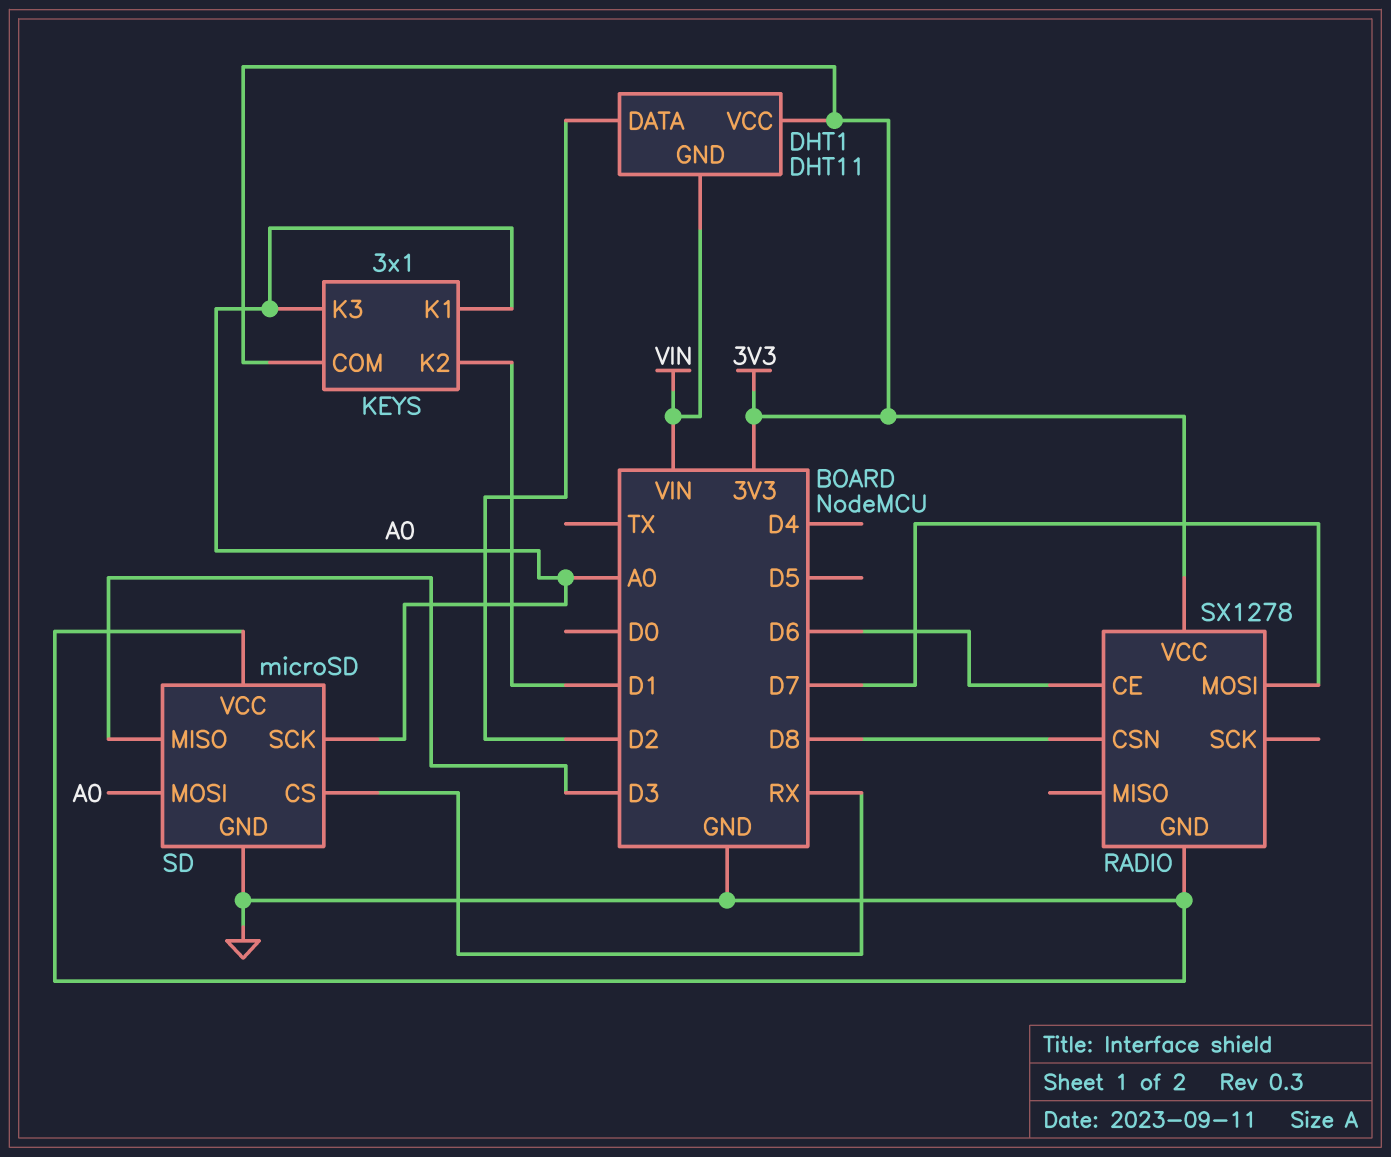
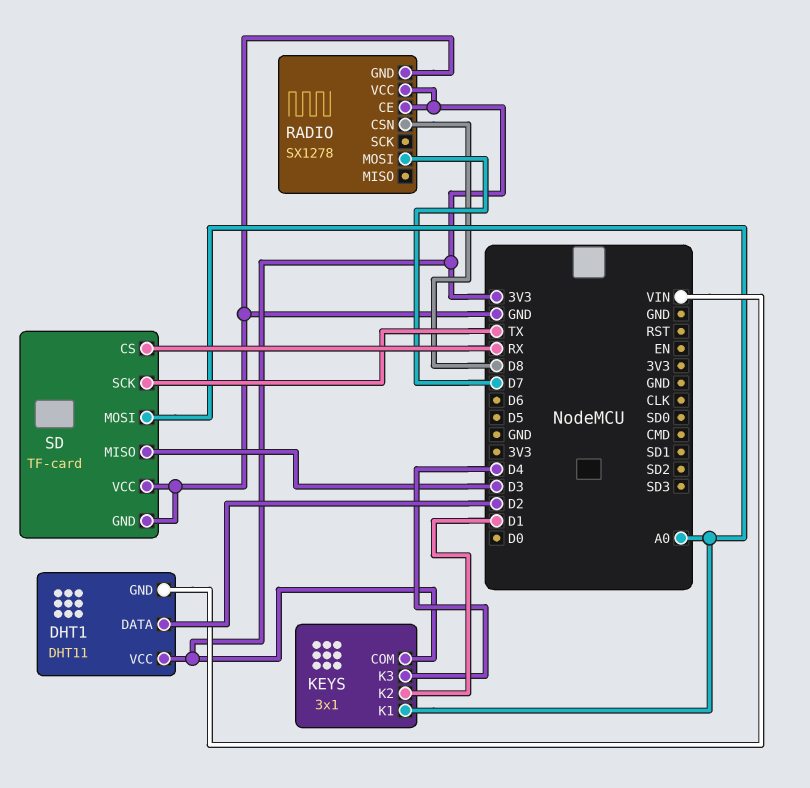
KEYS pin K3: A0 -> D4
RADIO pin CE: D6 -> 3V3
SD: microSD -> TF-card
SD pin SCK: A0 -> TX

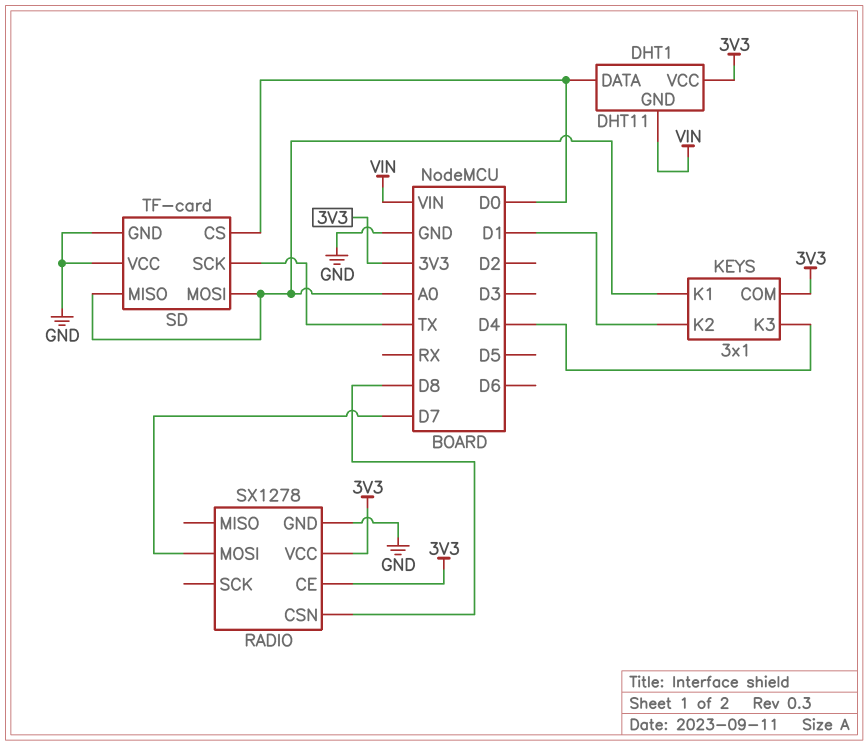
DHT1 pin DATA: D2 -> D0
SD pin CS: RX -> D0
SD pin MISO: D3 -> A0

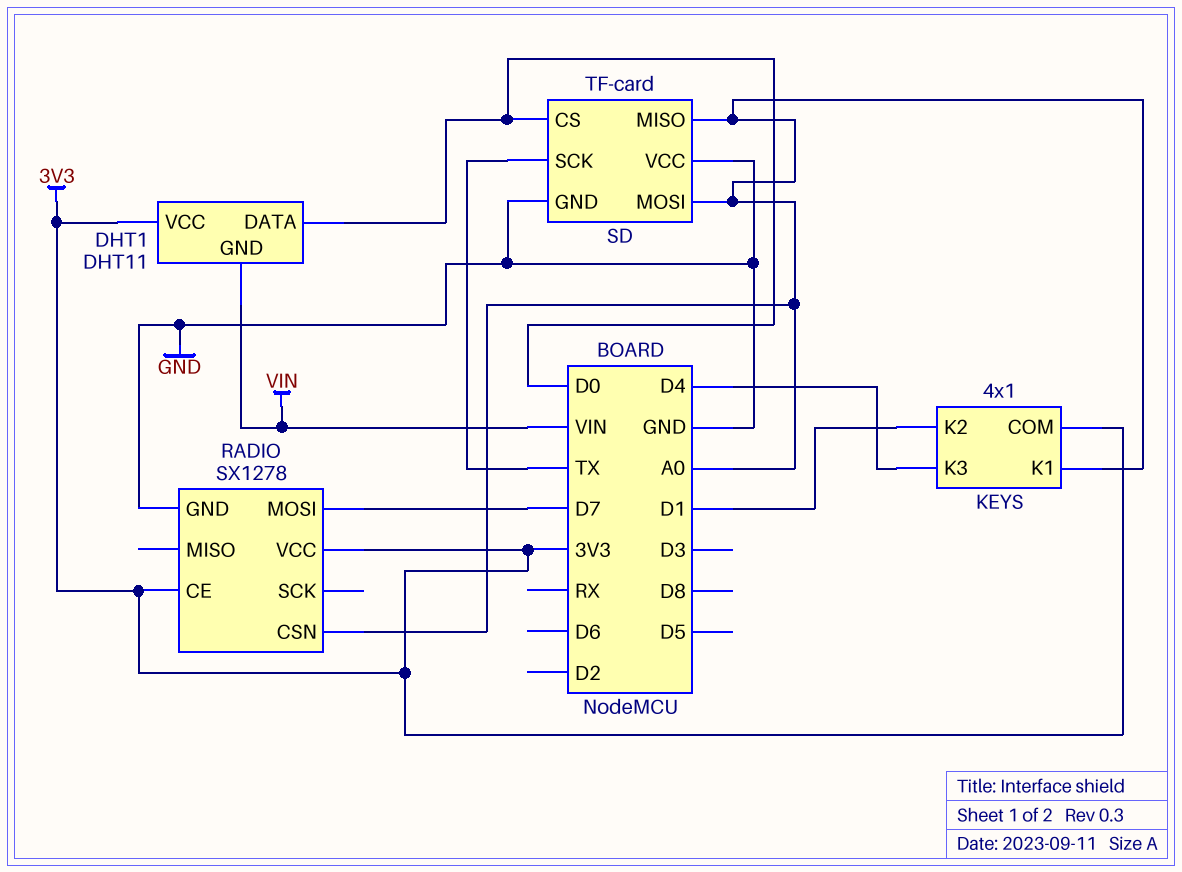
KEYS: 3x1 -> 4x1
RADIO pin CSN: D8 -> A0

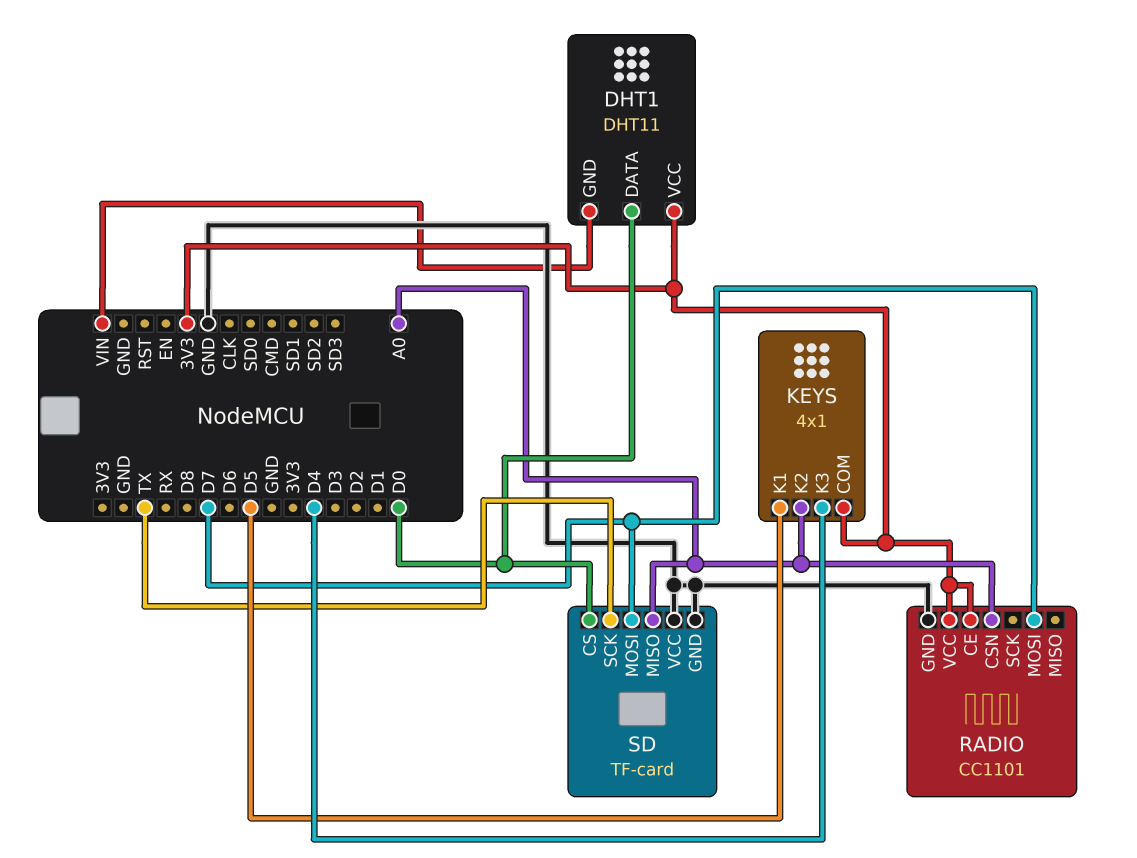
KEYS pin K1: A0 -> D5
KEYS pin K2: D1 -> A0
RADIO: SX1278 -> CC1101
SD pin MOSI: A0 -> D7

